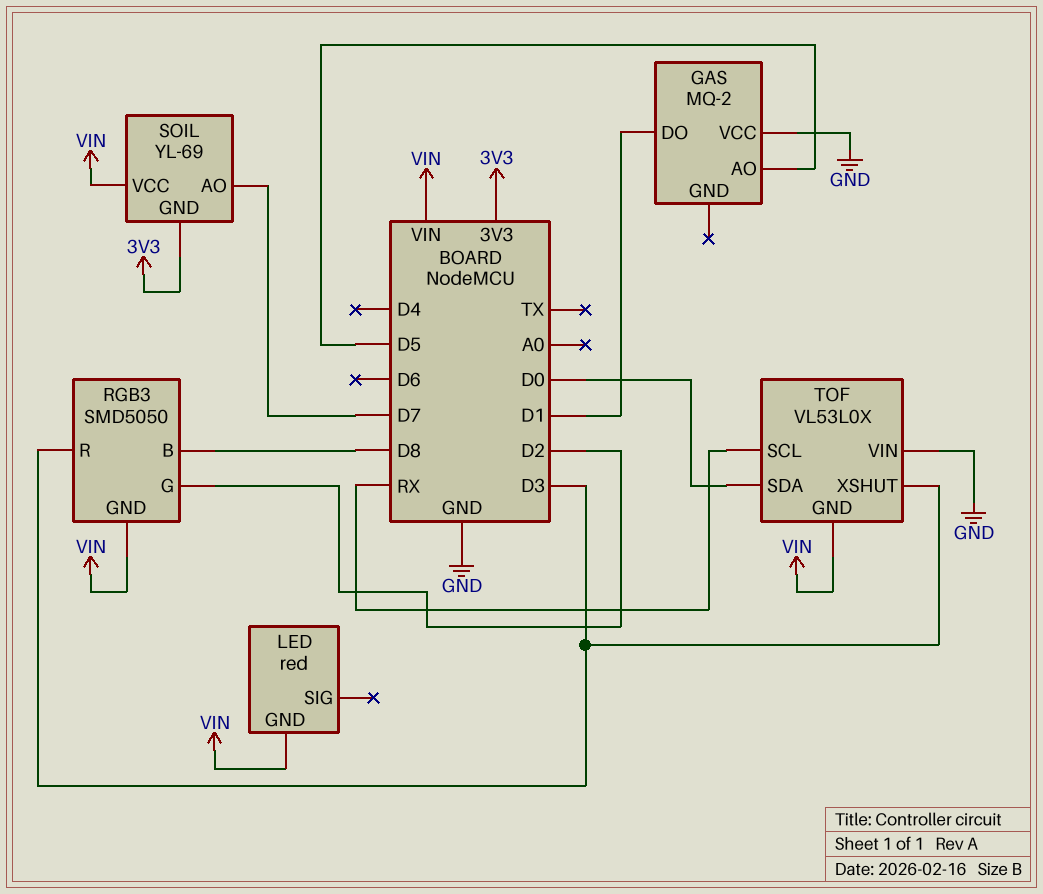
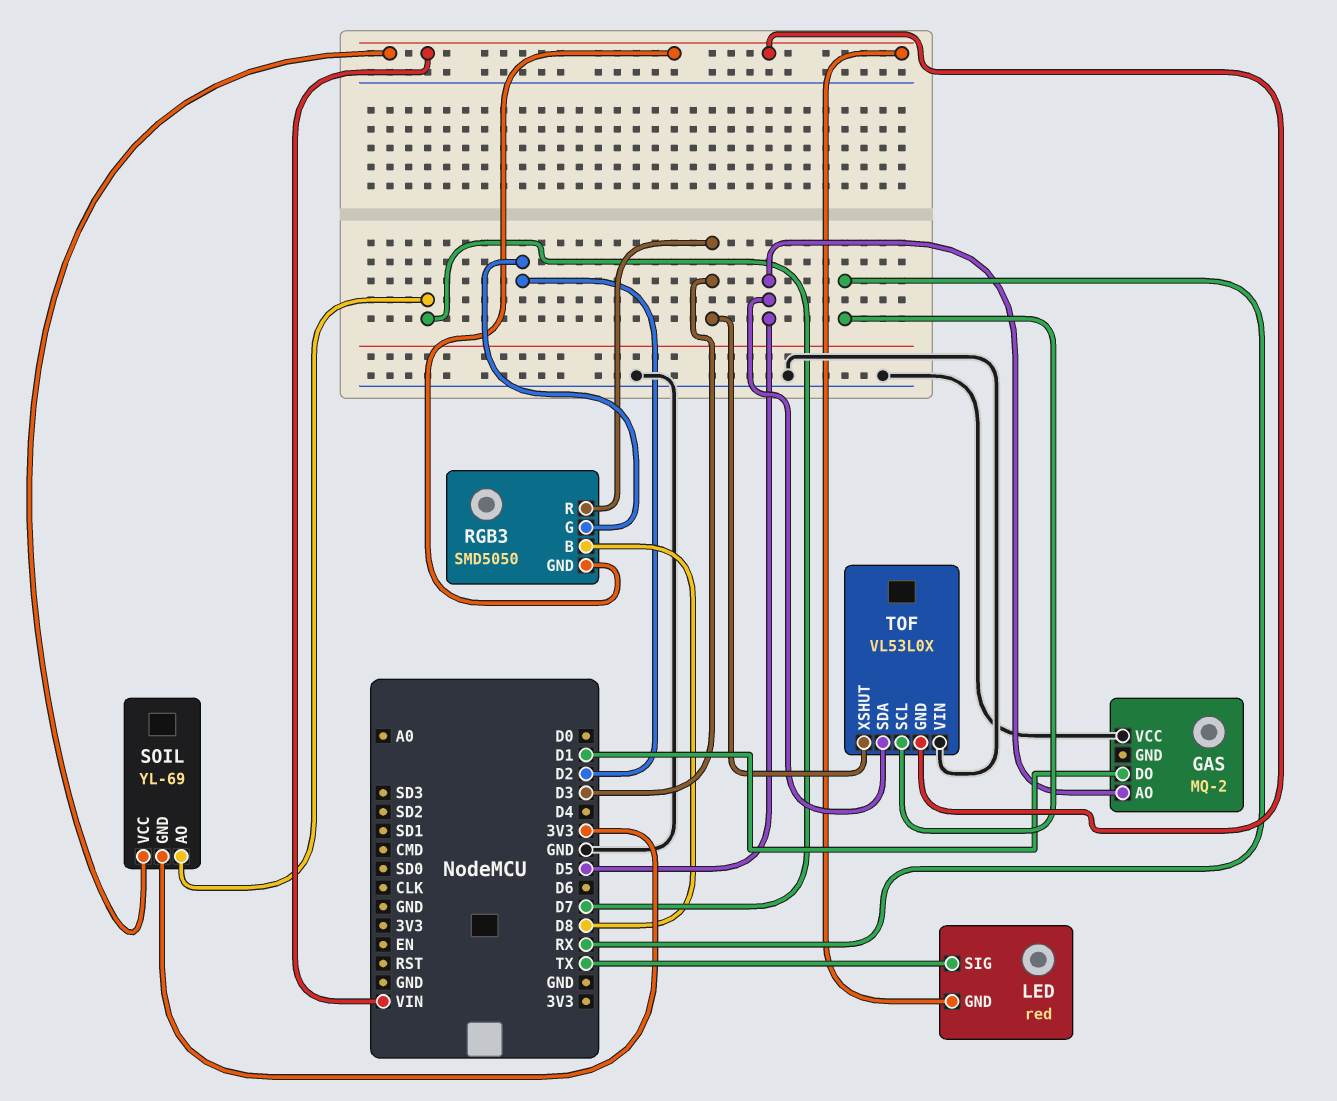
LED pin SIG: none -> TX
TOF pin SDA: D0 -> D5

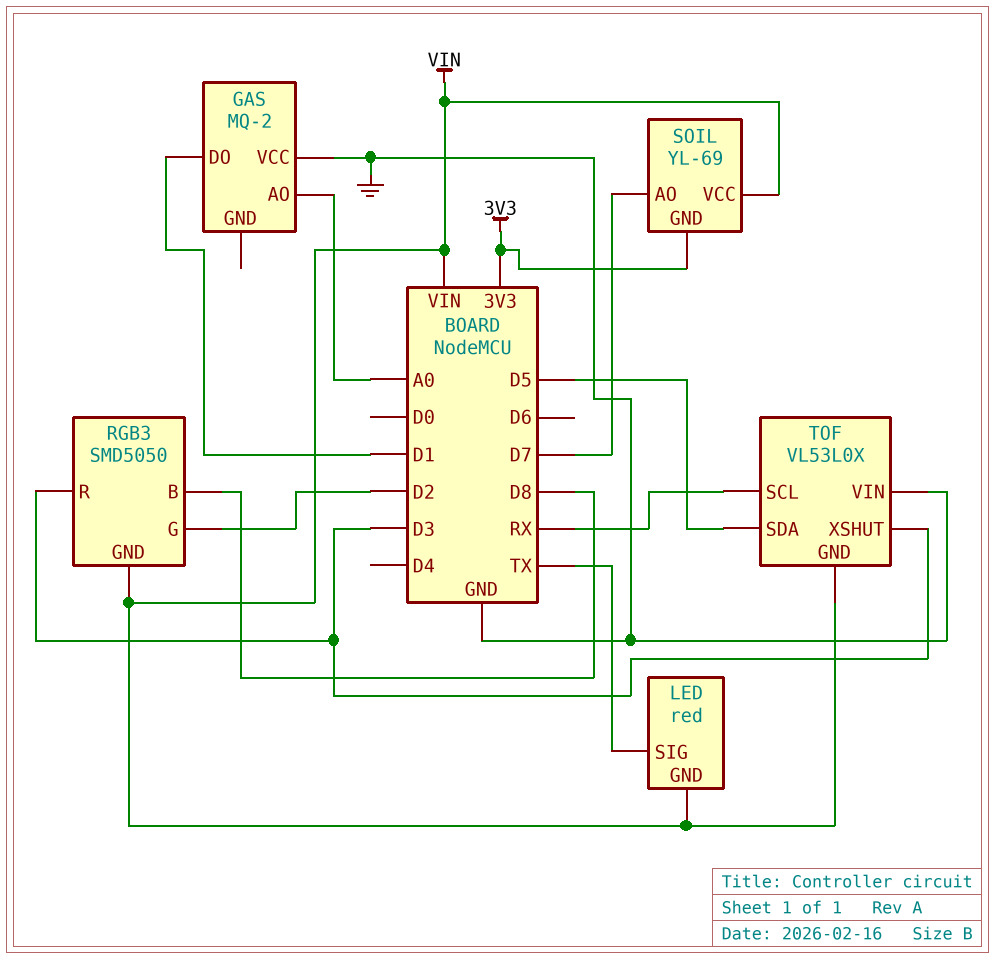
GAS pin AO: D5 -> A0

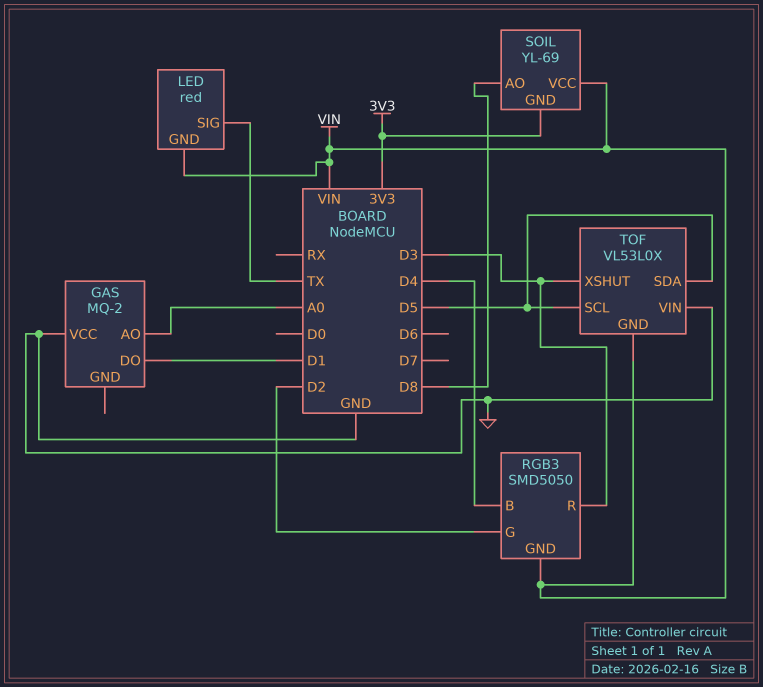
RGB3 pin B: D8 -> D4
SOIL pin AO: D7 -> D8
TOF pin SCL: RX -> D5

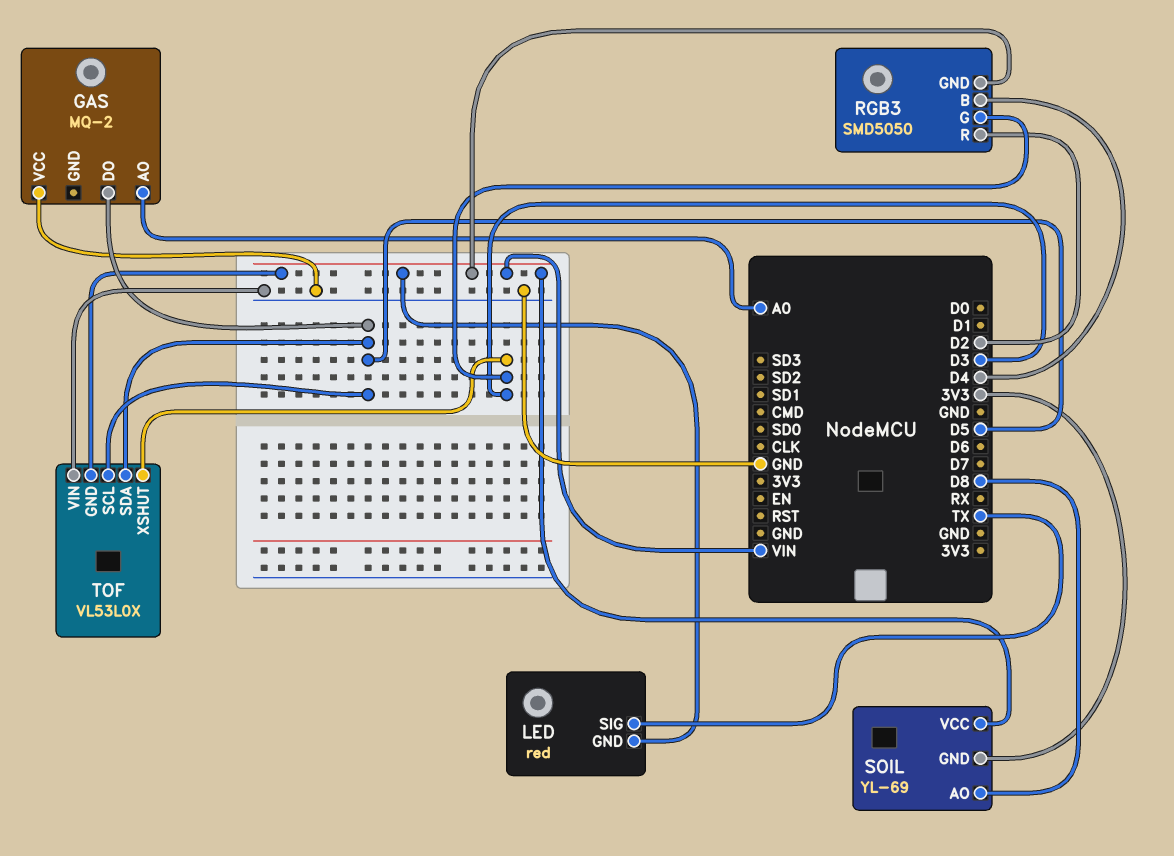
GAS pin DO: D1 -> D5
RGB3 pin G: D2 -> D3
RGB3 pin R: D3 -> D2

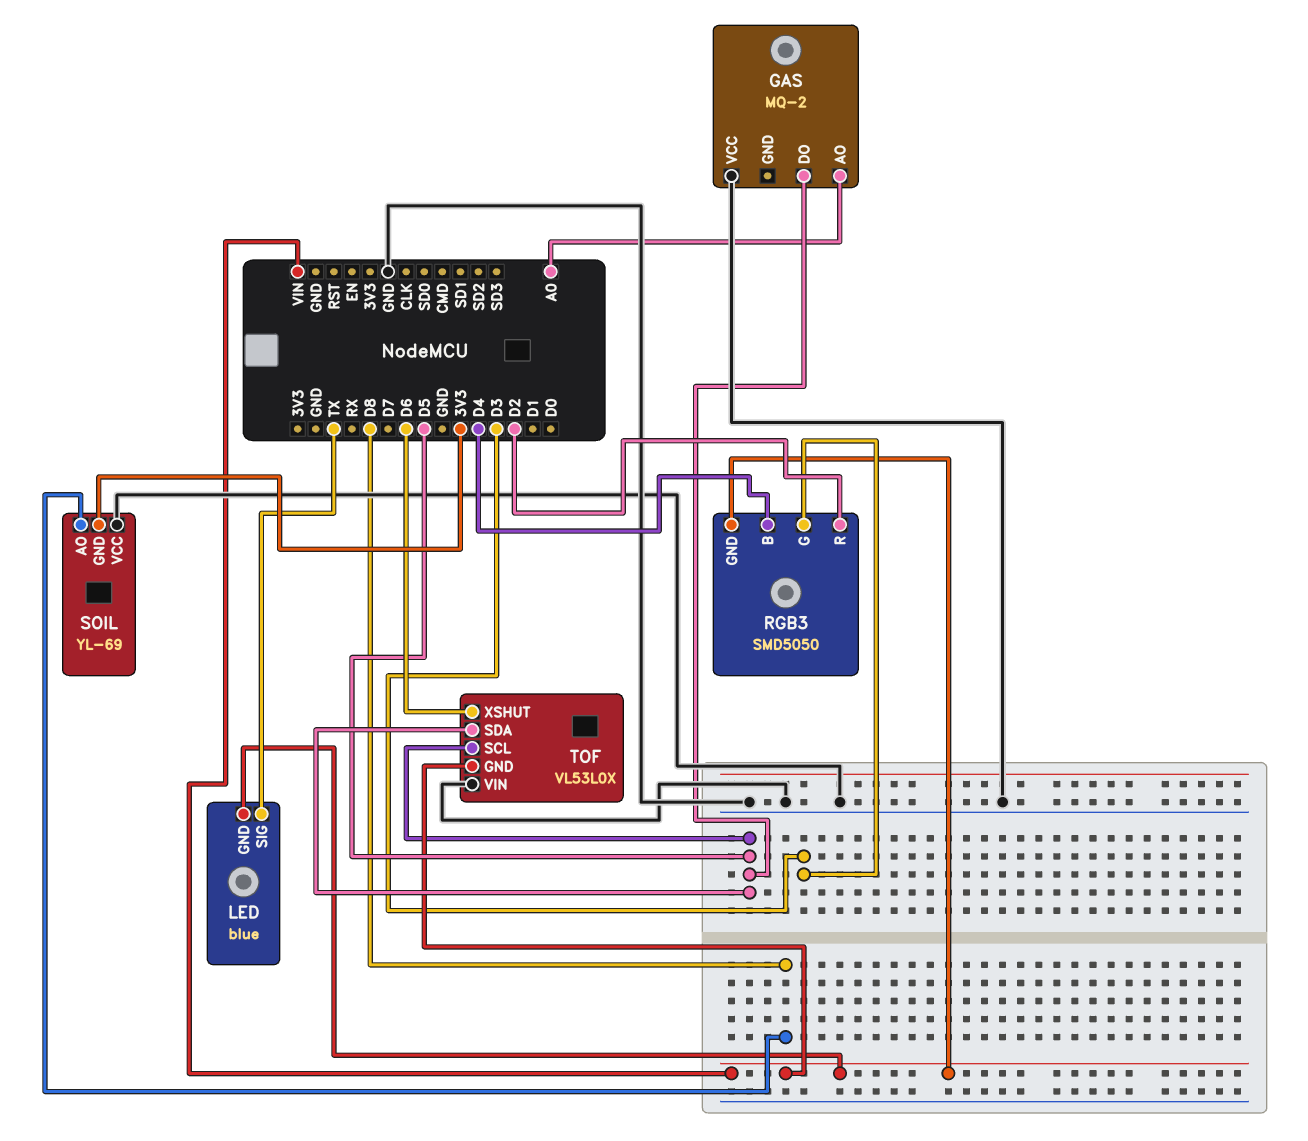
LED: red -> blue
SOIL pin VCC: VIN -> GND
TOF pin XSHUT: D3 -> D6

